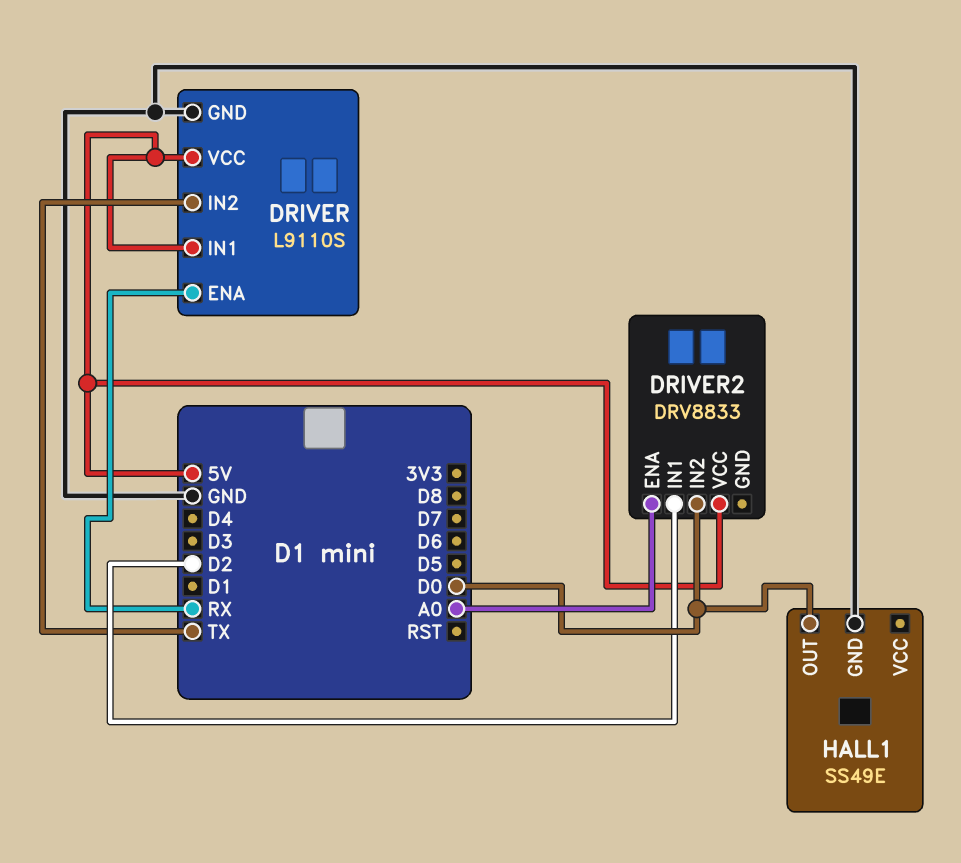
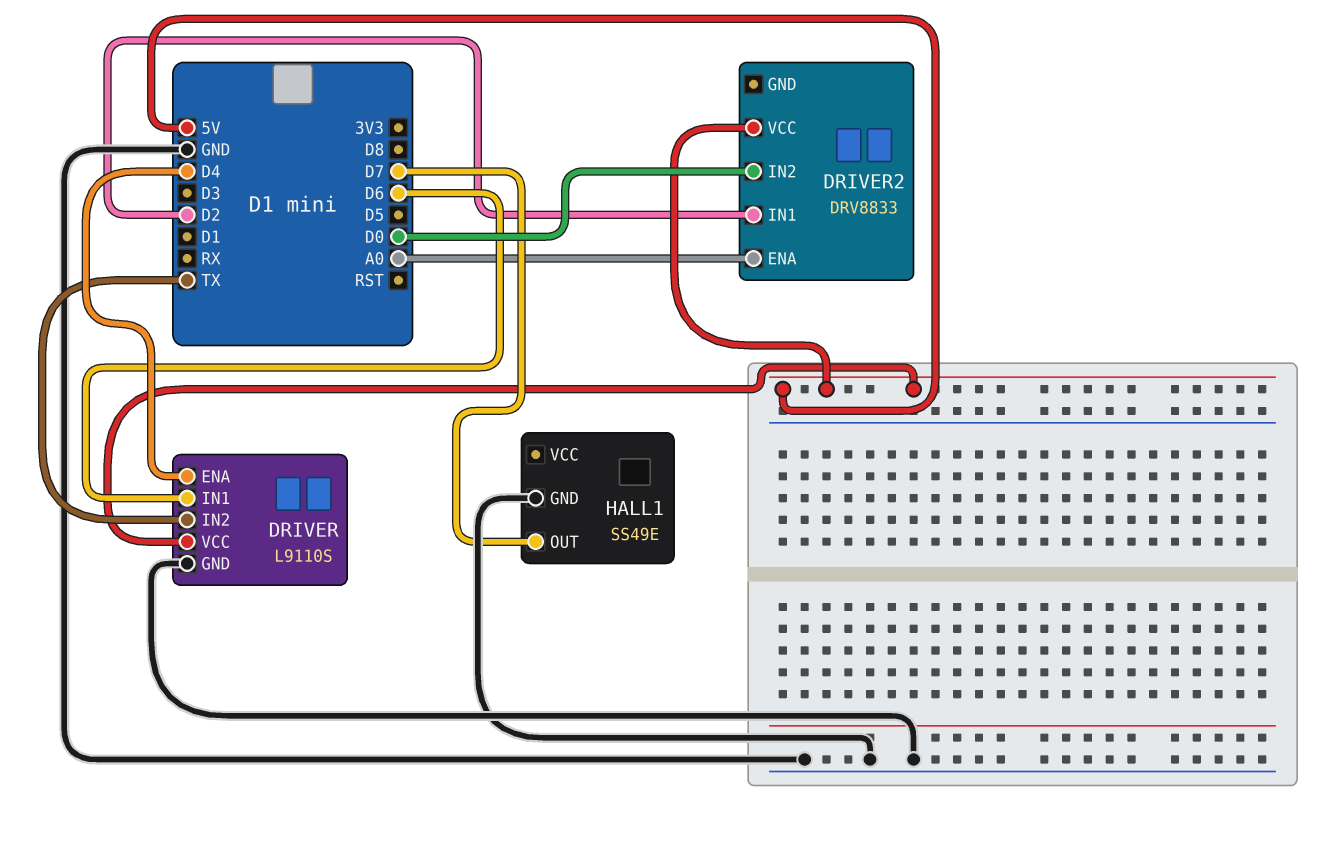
DRIVER pin ENA: RX -> D4
DRIVER pin IN1: 5V -> D6
HALL1 pin OUT: D0 -> D7

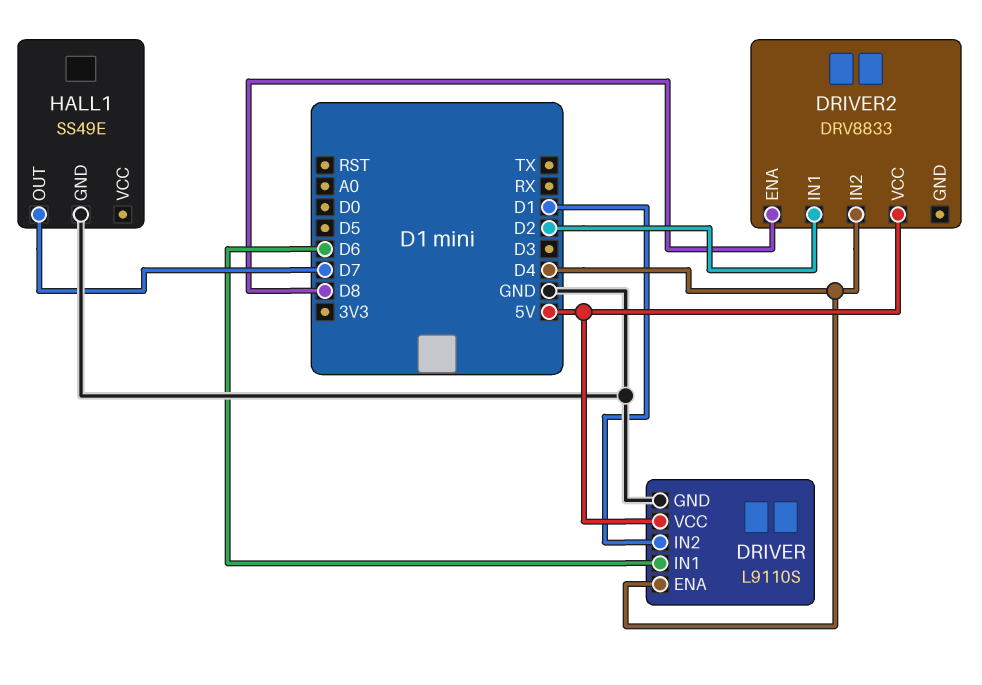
DRIVER pin IN2: TX -> D1
DRIVER2 pin ENA: A0 -> D8
DRIVER2 pin IN2: D0 -> D4

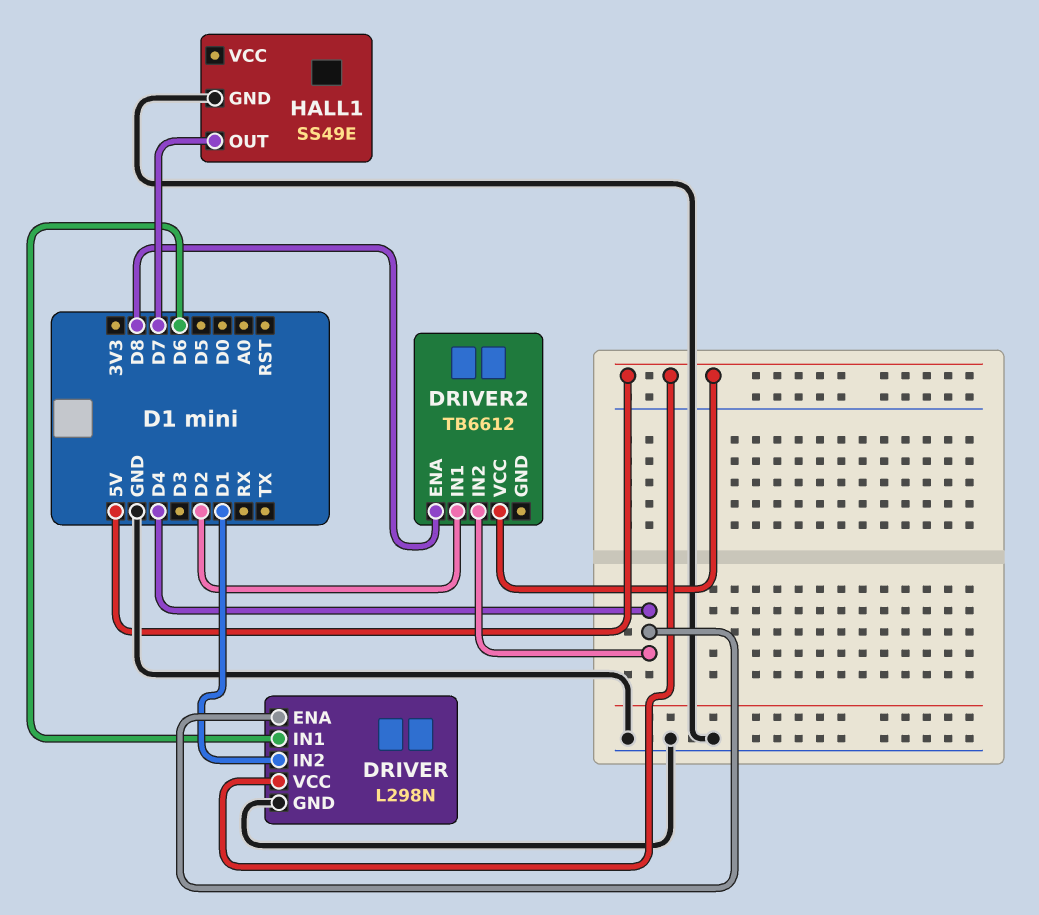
DRIVER: L9110S -> L298N
DRIVER2: DRV8833 -> TB6612

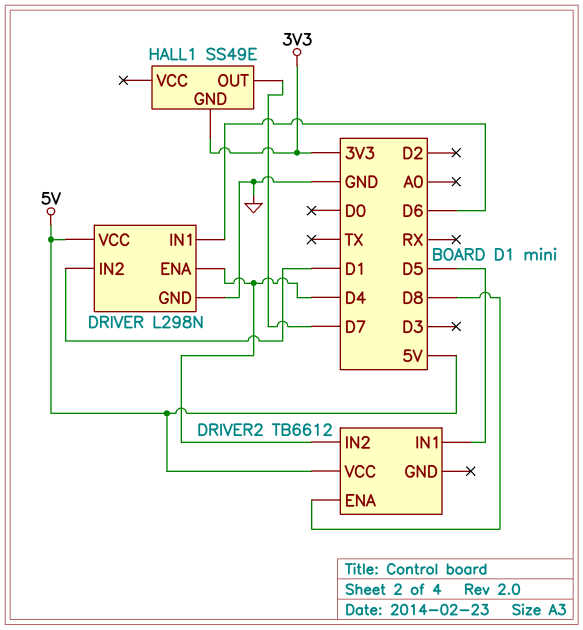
DRIVER2 pin IN1: D2 -> D5
HALL1 pin GND: GND -> 3V3

